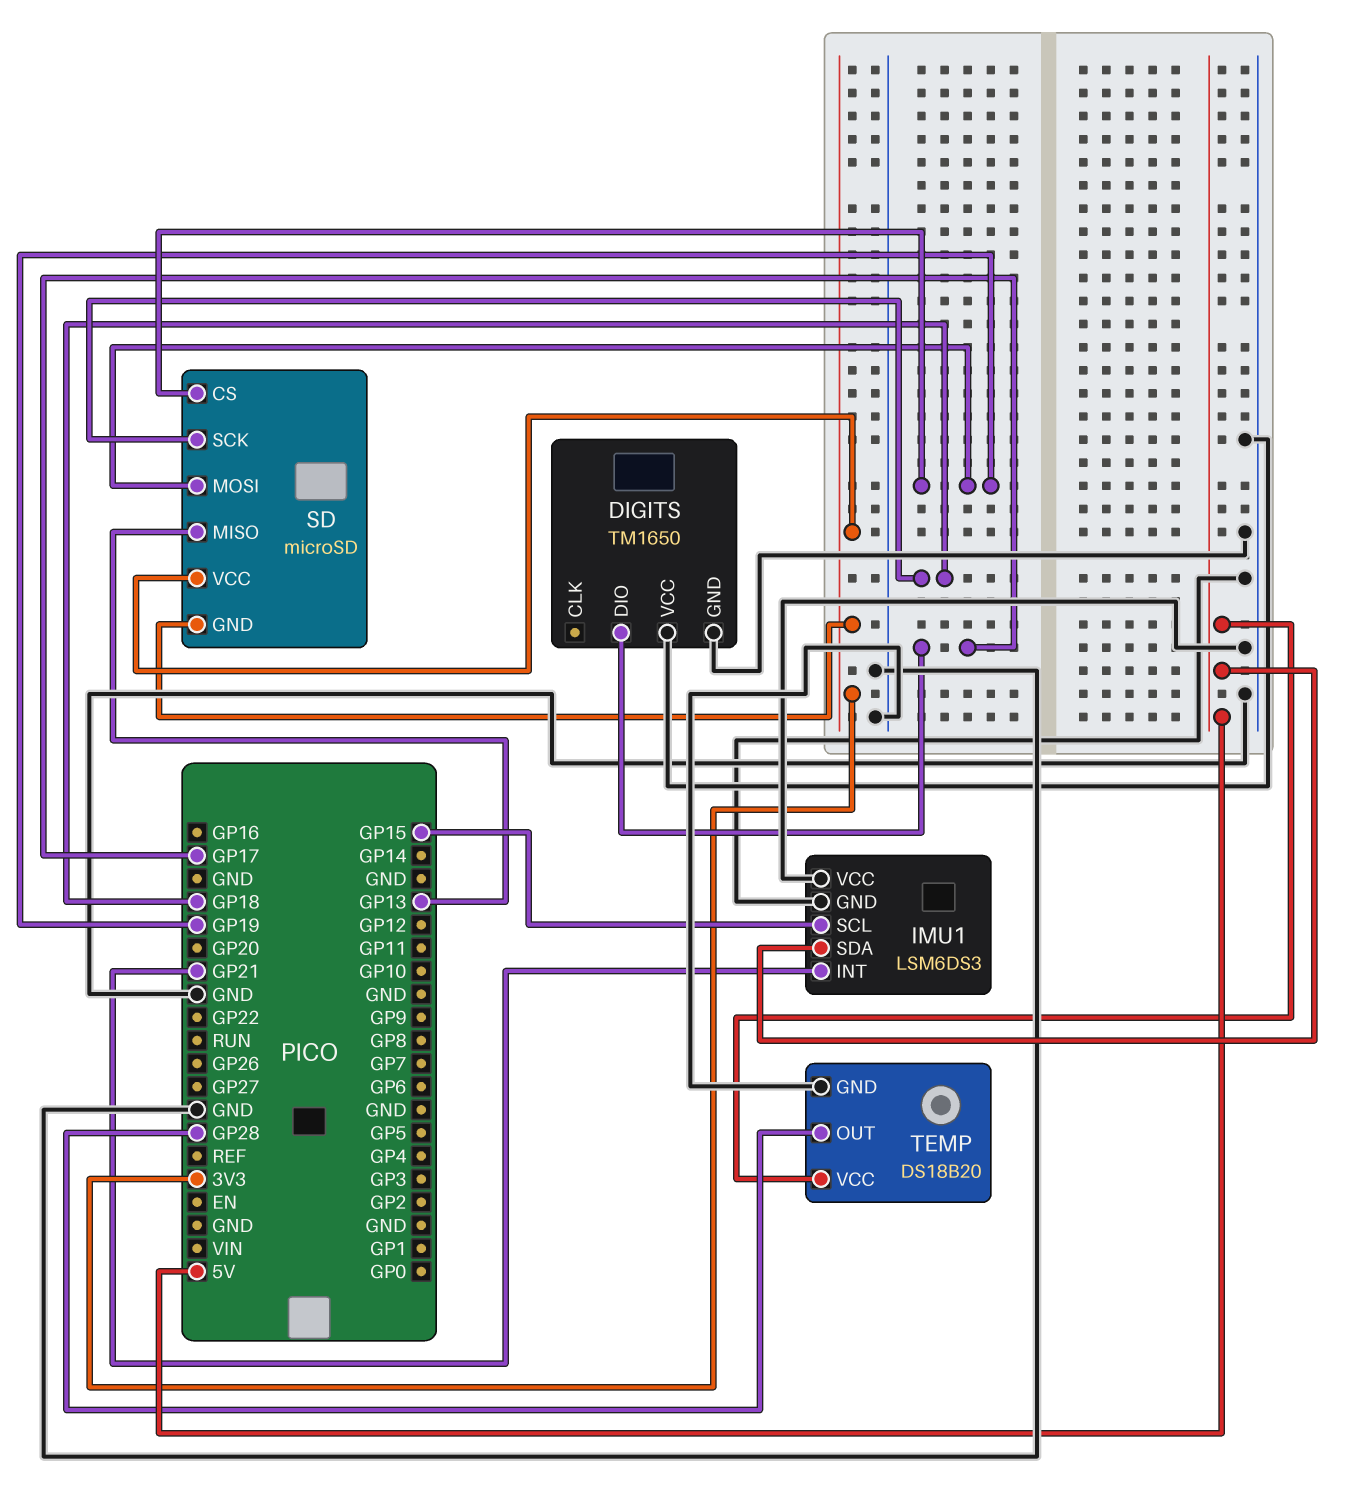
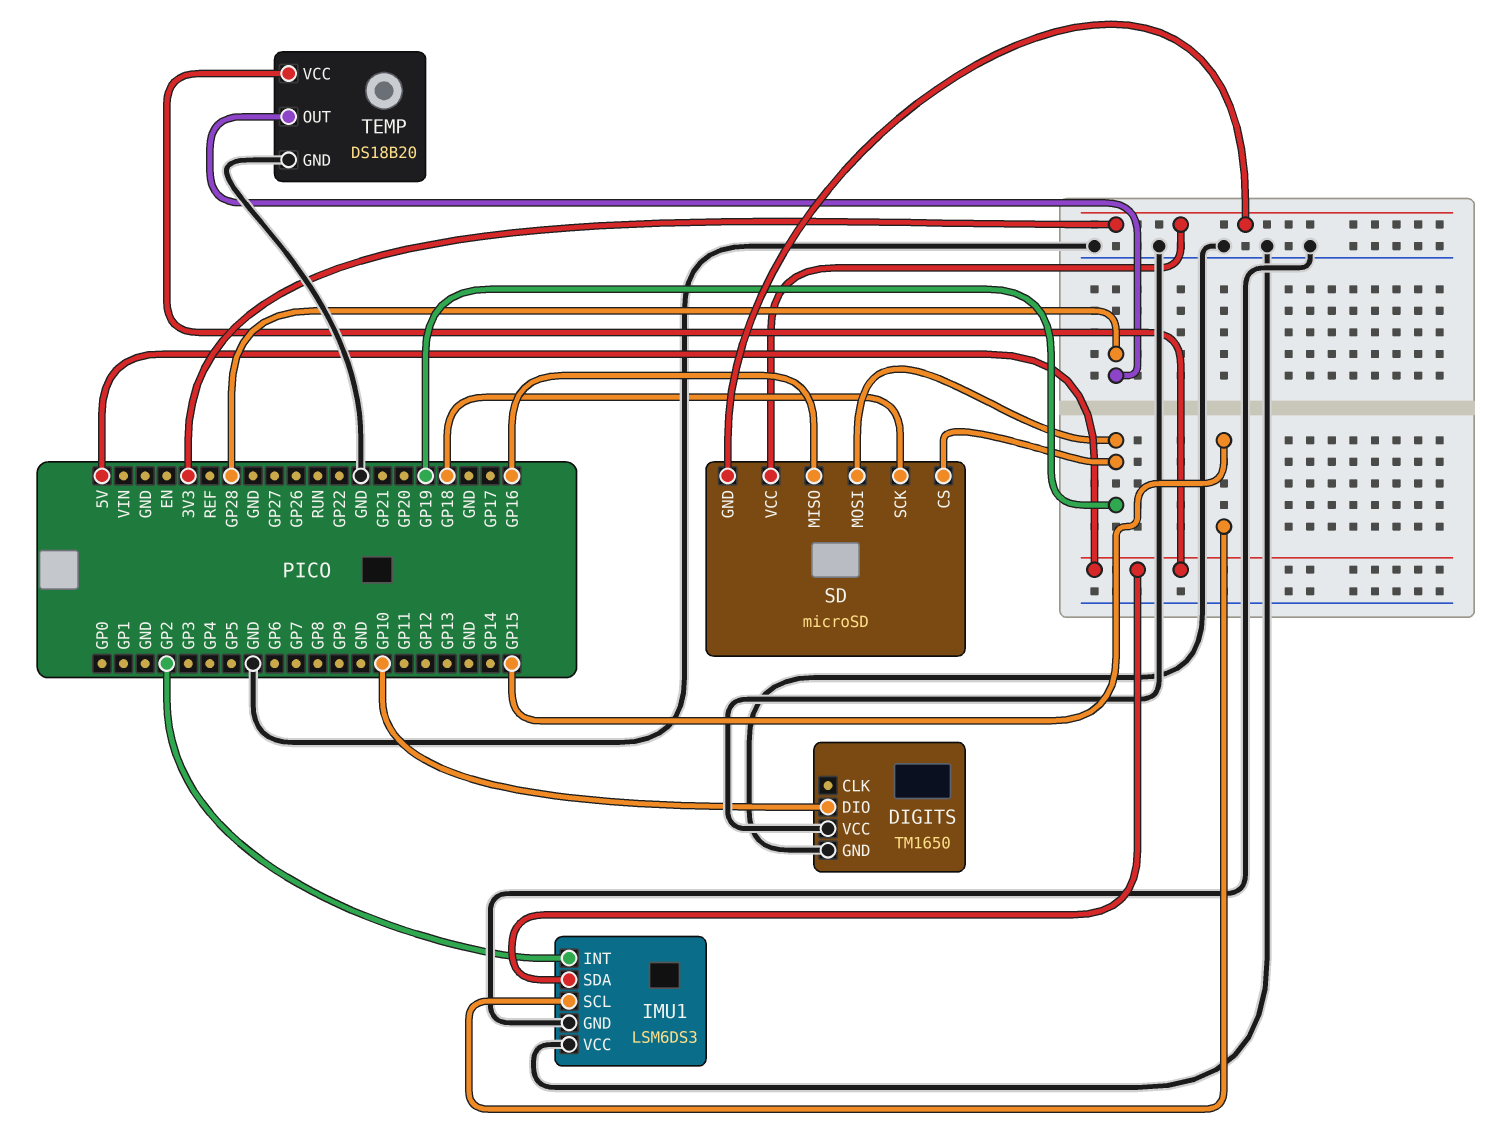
DIGITS pin DIO: GP17 -> GP10
IMU1 pin INT: GP21 -> GP2
SD pin MISO: GP13 -> GP16

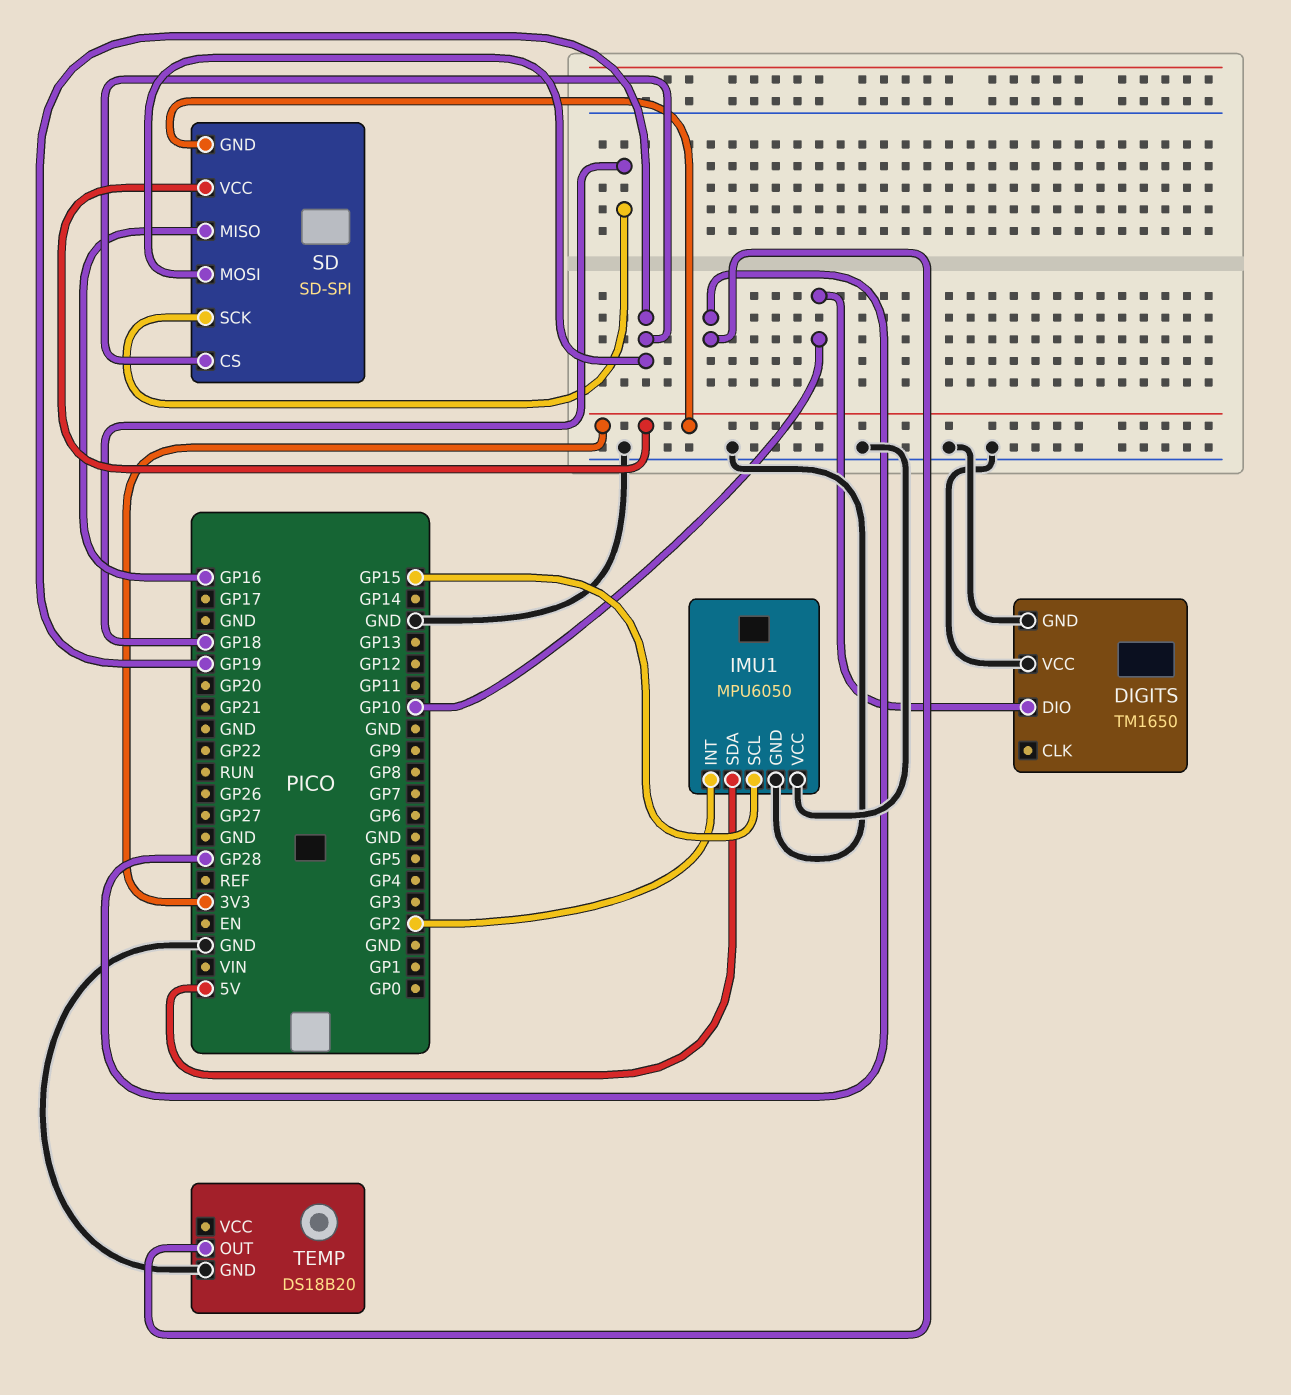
IMU1: LSM6DS3 -> MPU6050
SD: microSD -> SD-SPI
TEMP pin VCC: 5V -> none

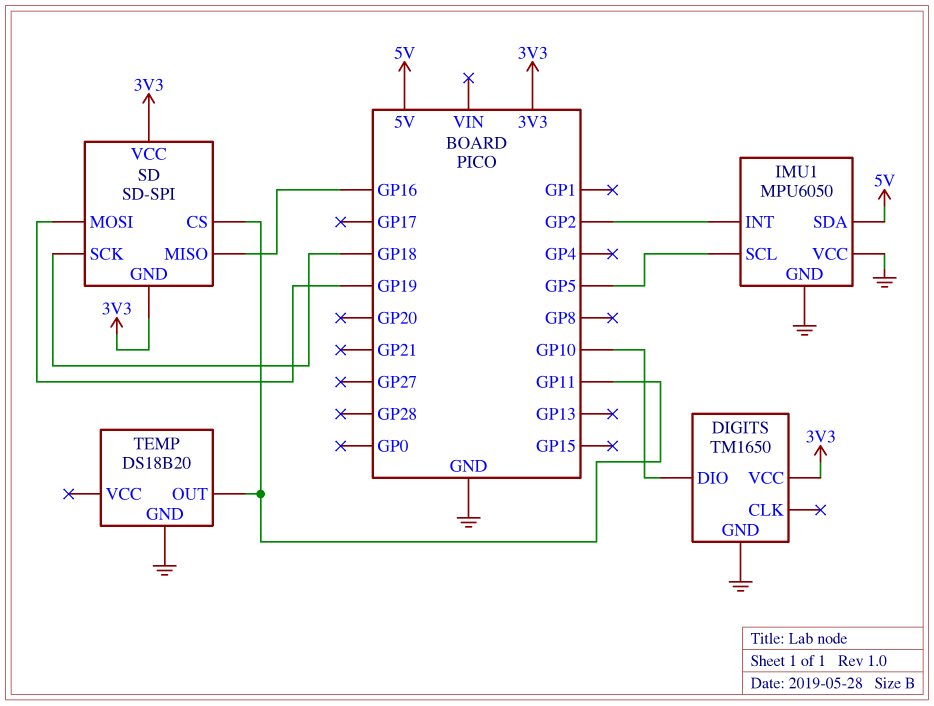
DIGITS pin VCC: GND -> 3V3
IMU1 pin SCL: GP15 -> GP5
SD pin CS: GP19 -> GP11
TEMP pin OUT: GP28 -> GP11

